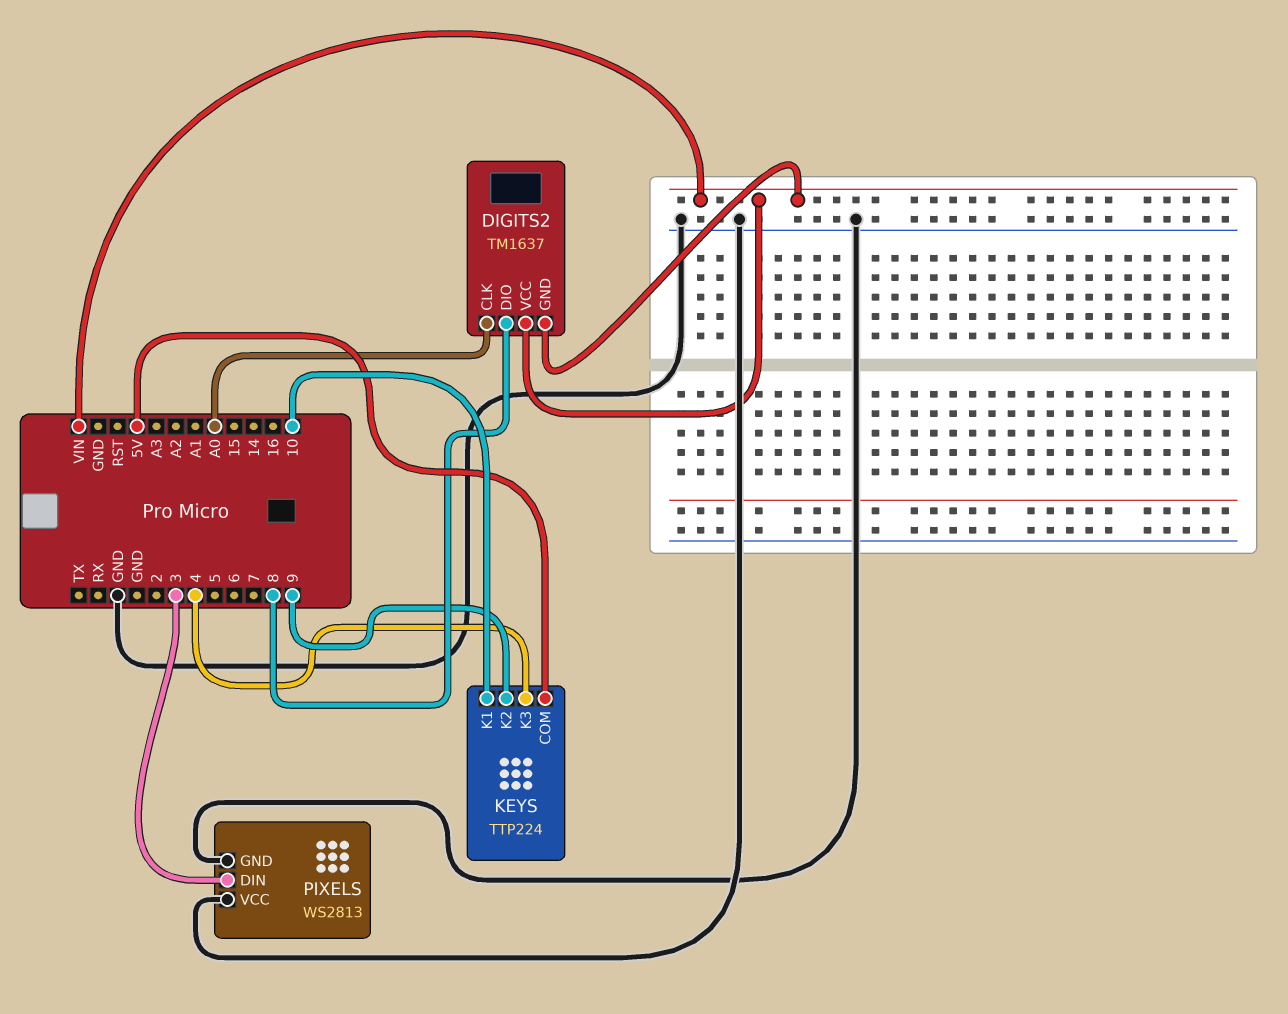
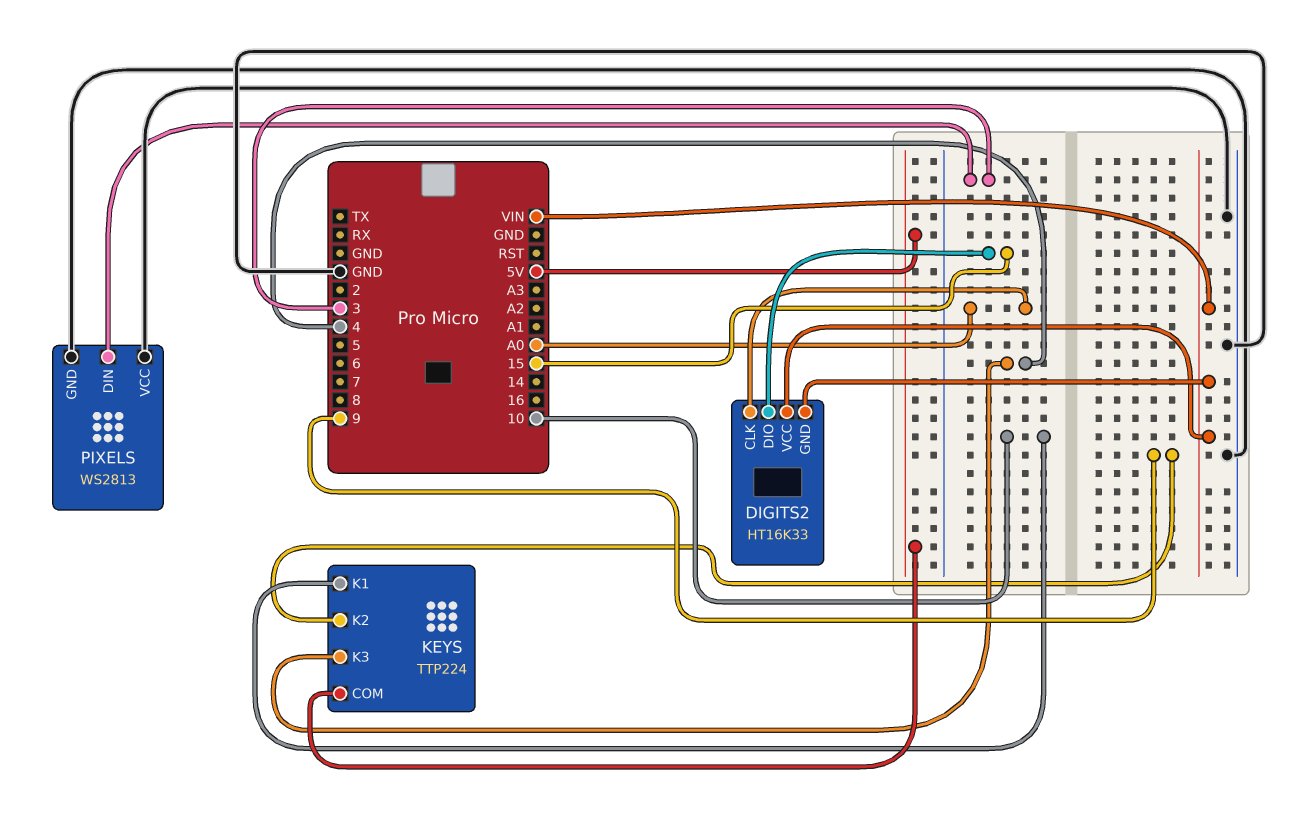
DIGITS2: TM1637 -> HT16K33
DIGITS2 pin DIO: 8 -> 15

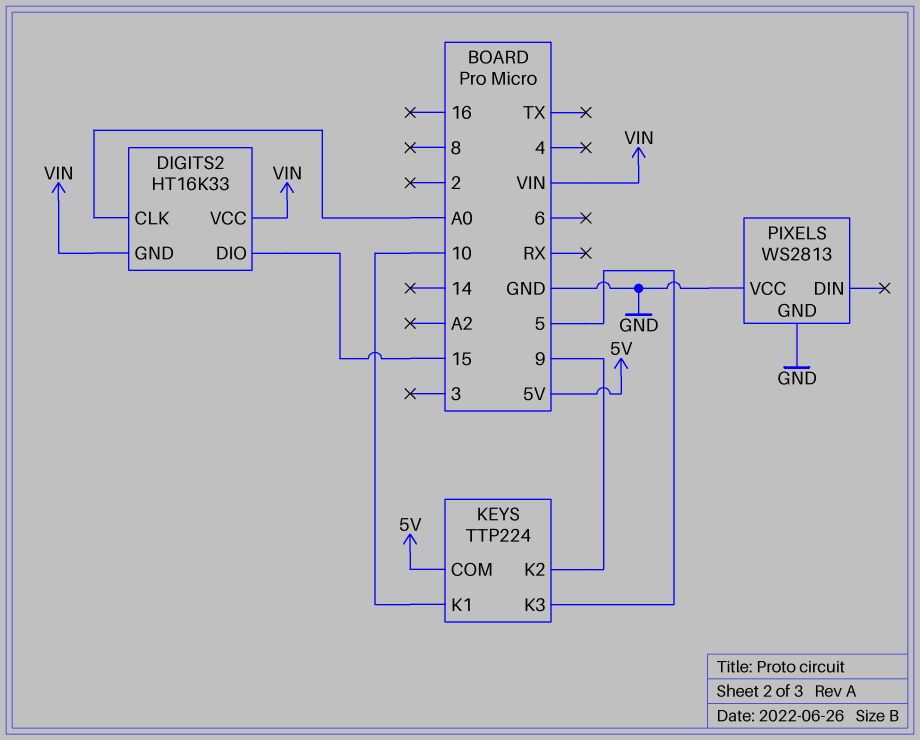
KEYS pin K3: 4 -> 5
PIXELS pin DIN: 3 -> none

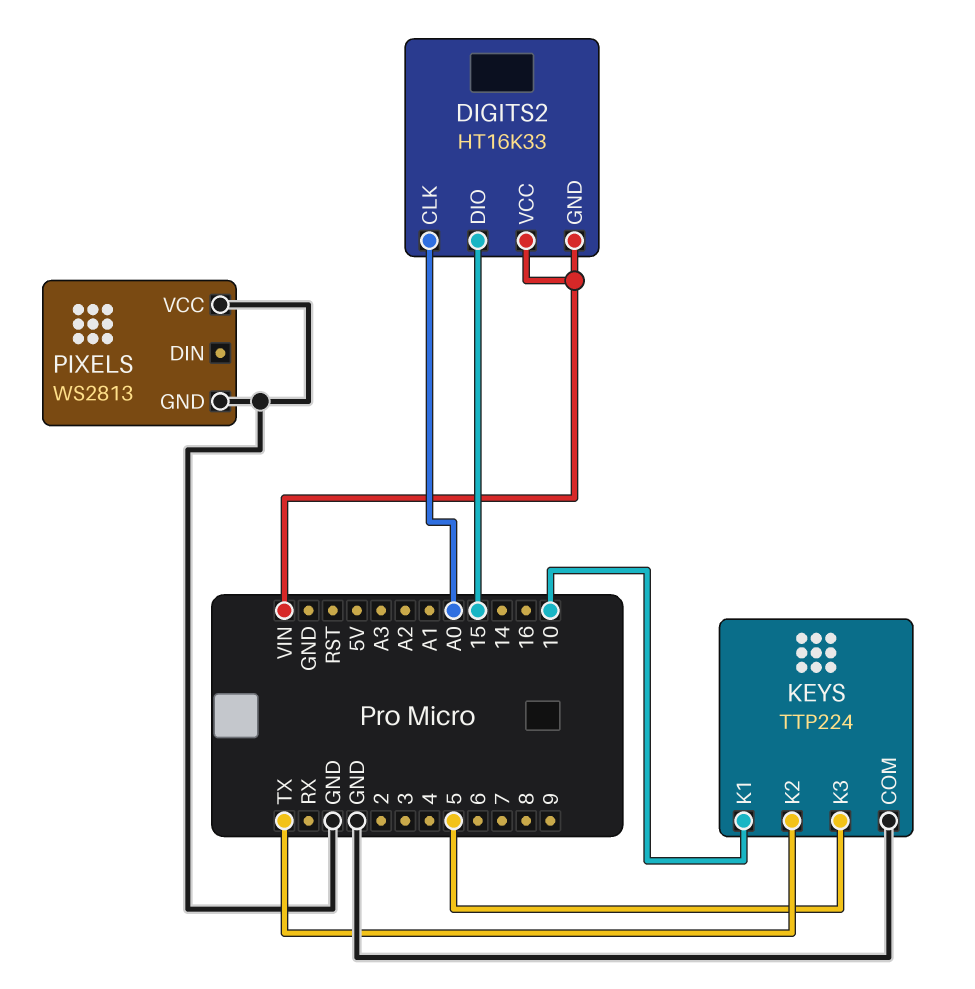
KEYS pin COM: 5V -> GND
KEYS pin K2: 9 -> TX

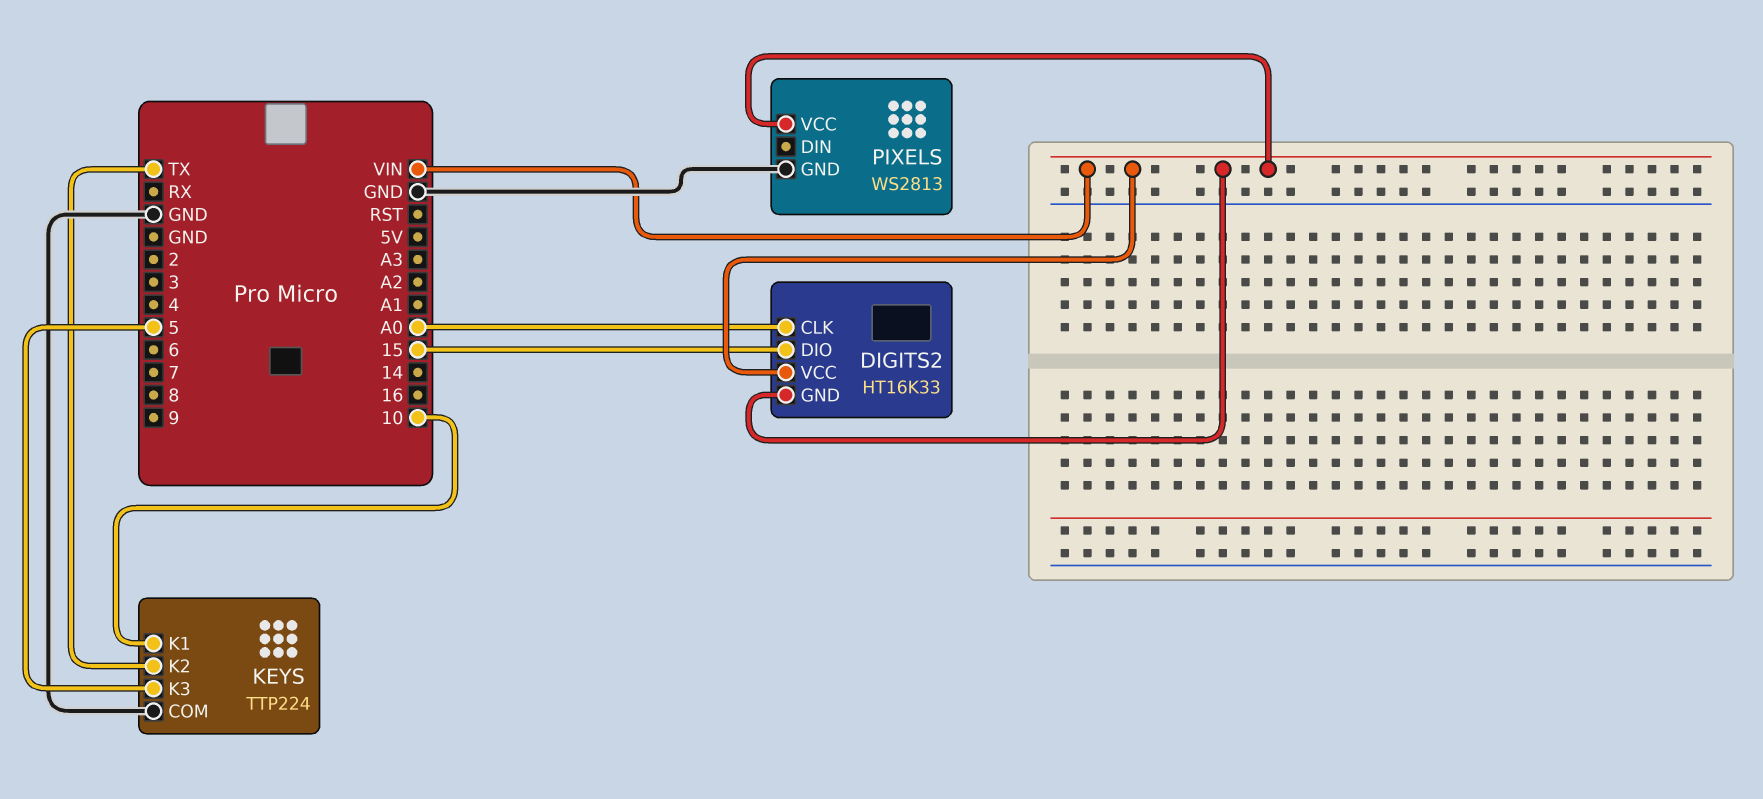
PIXELS pin VCC: GND -> VIN

